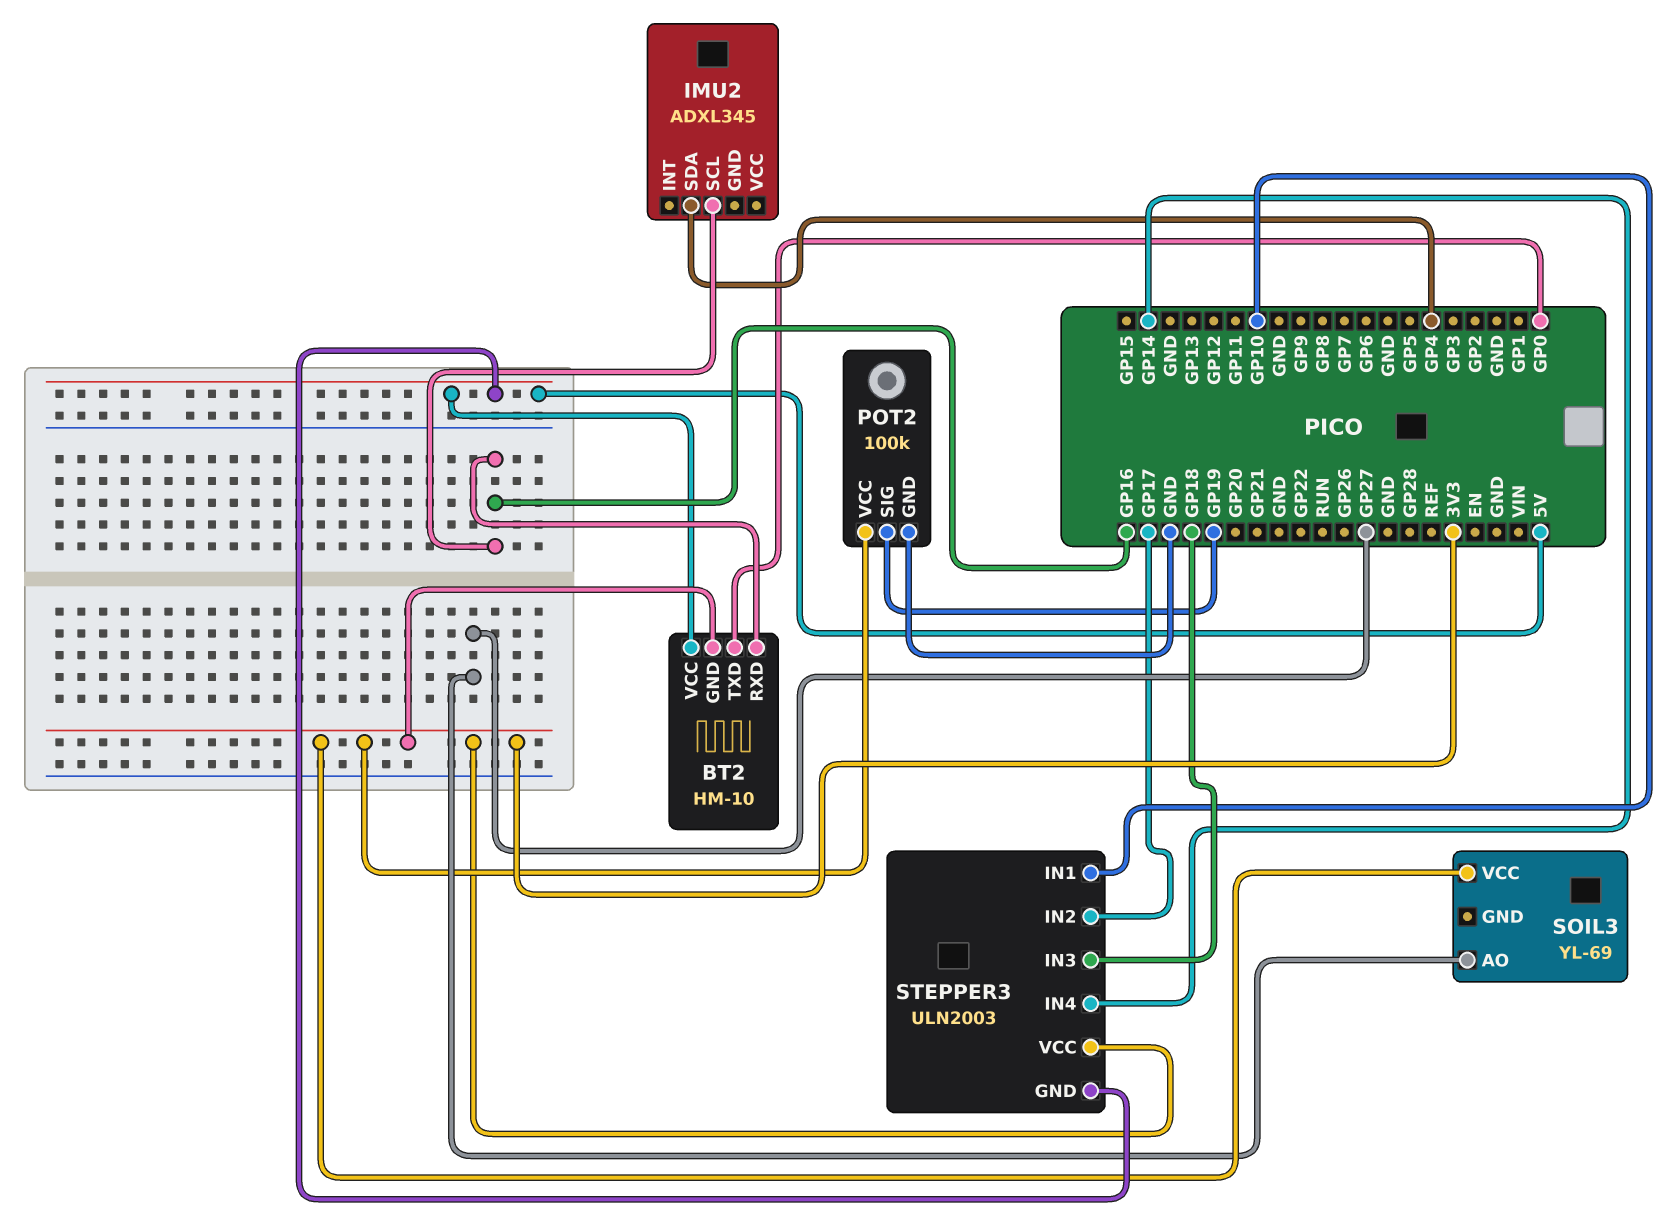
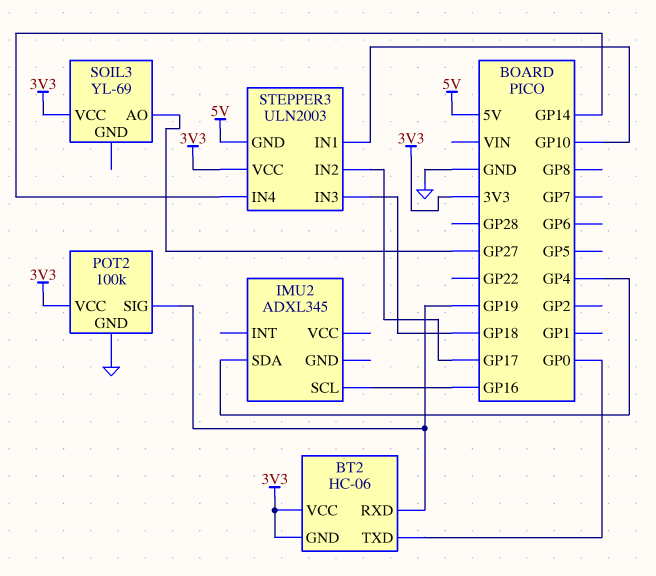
BT2: HM-10 -> HC-06
BT2 pin RXD: GP16 -> GP19
BT2 pin VCC: 5V -> 3V3

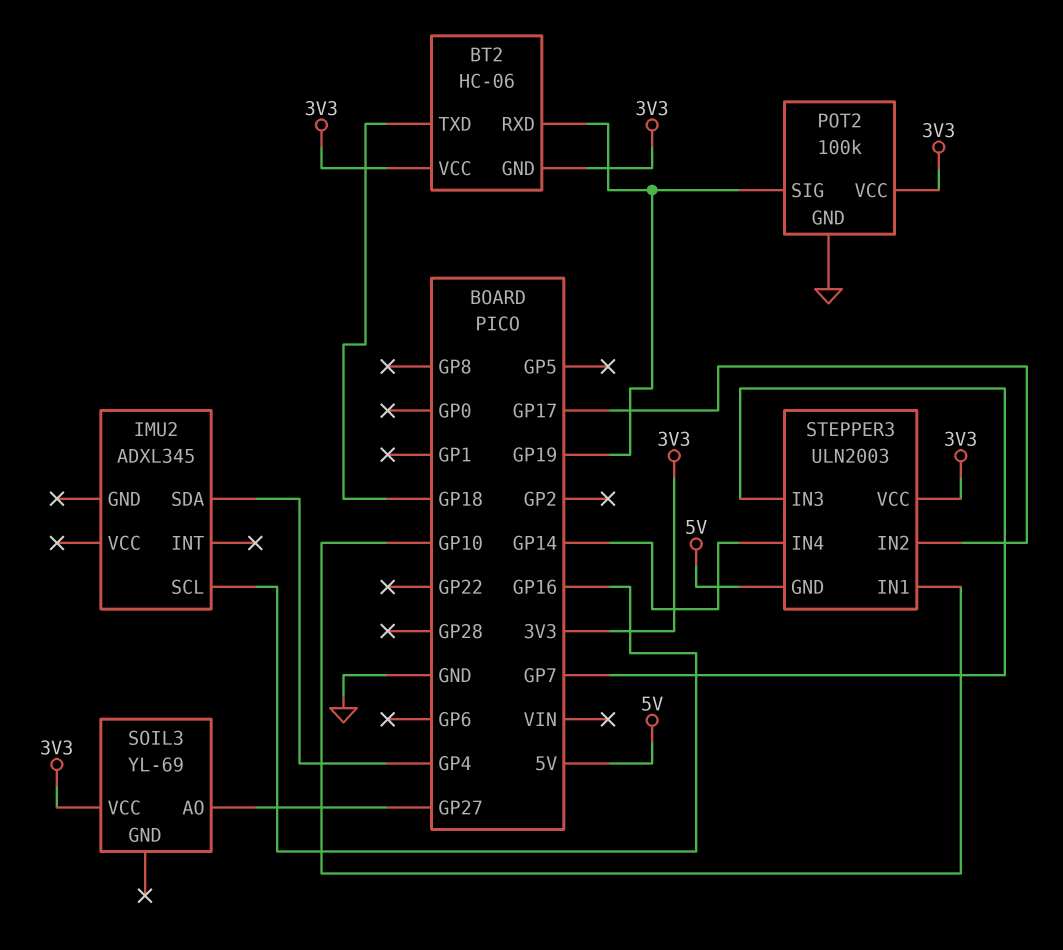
BT2 pin TXD: GP0 -> GP18
STEPPER3 pin IN3: GP18 -> GP7

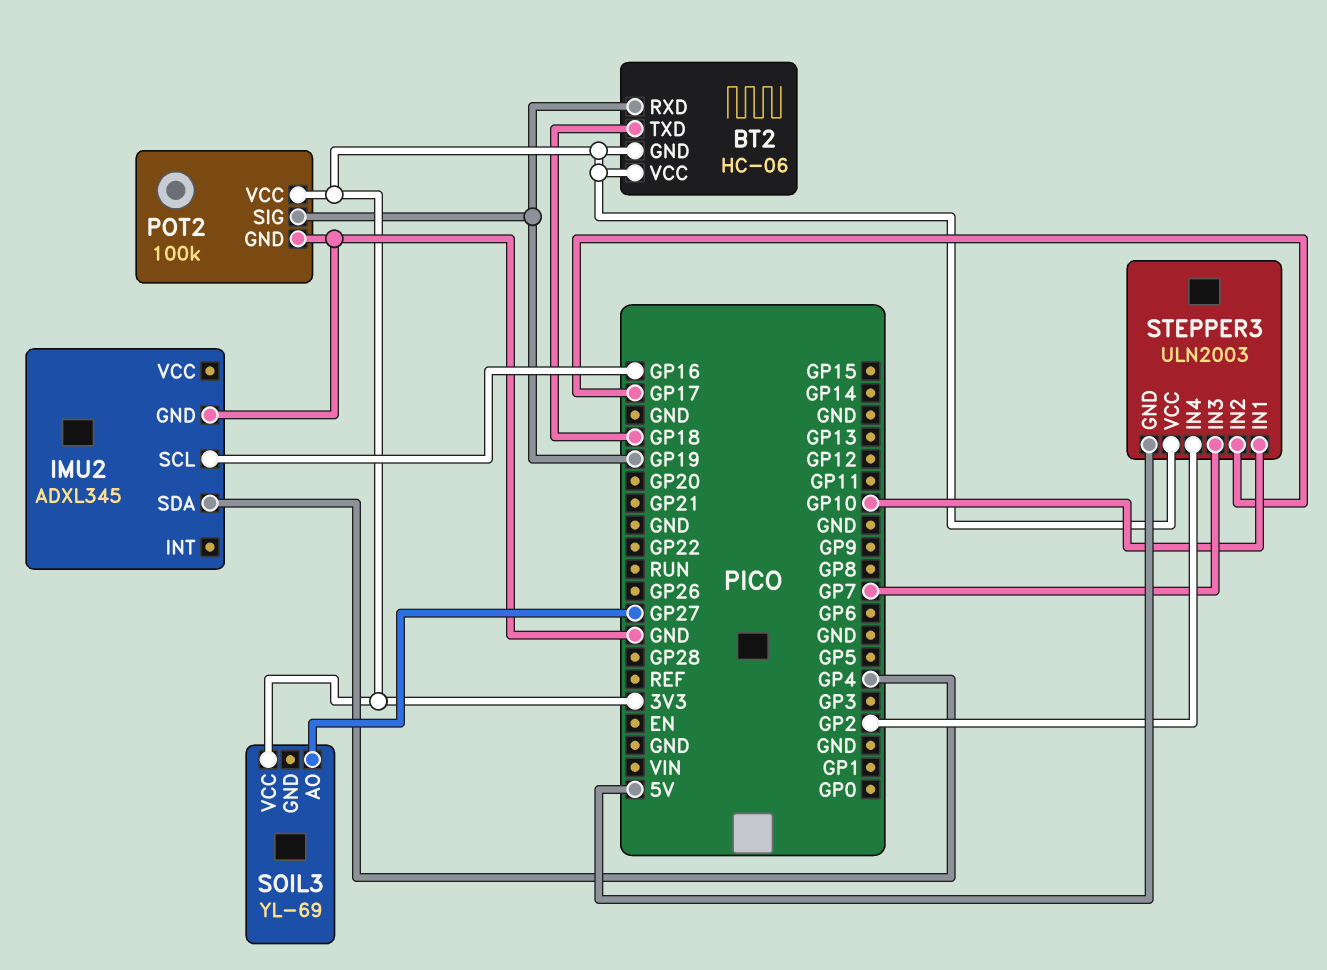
IMU2 pin GND: none -> GND
STEPPER3 pin IN4: GP14 -> GP2

